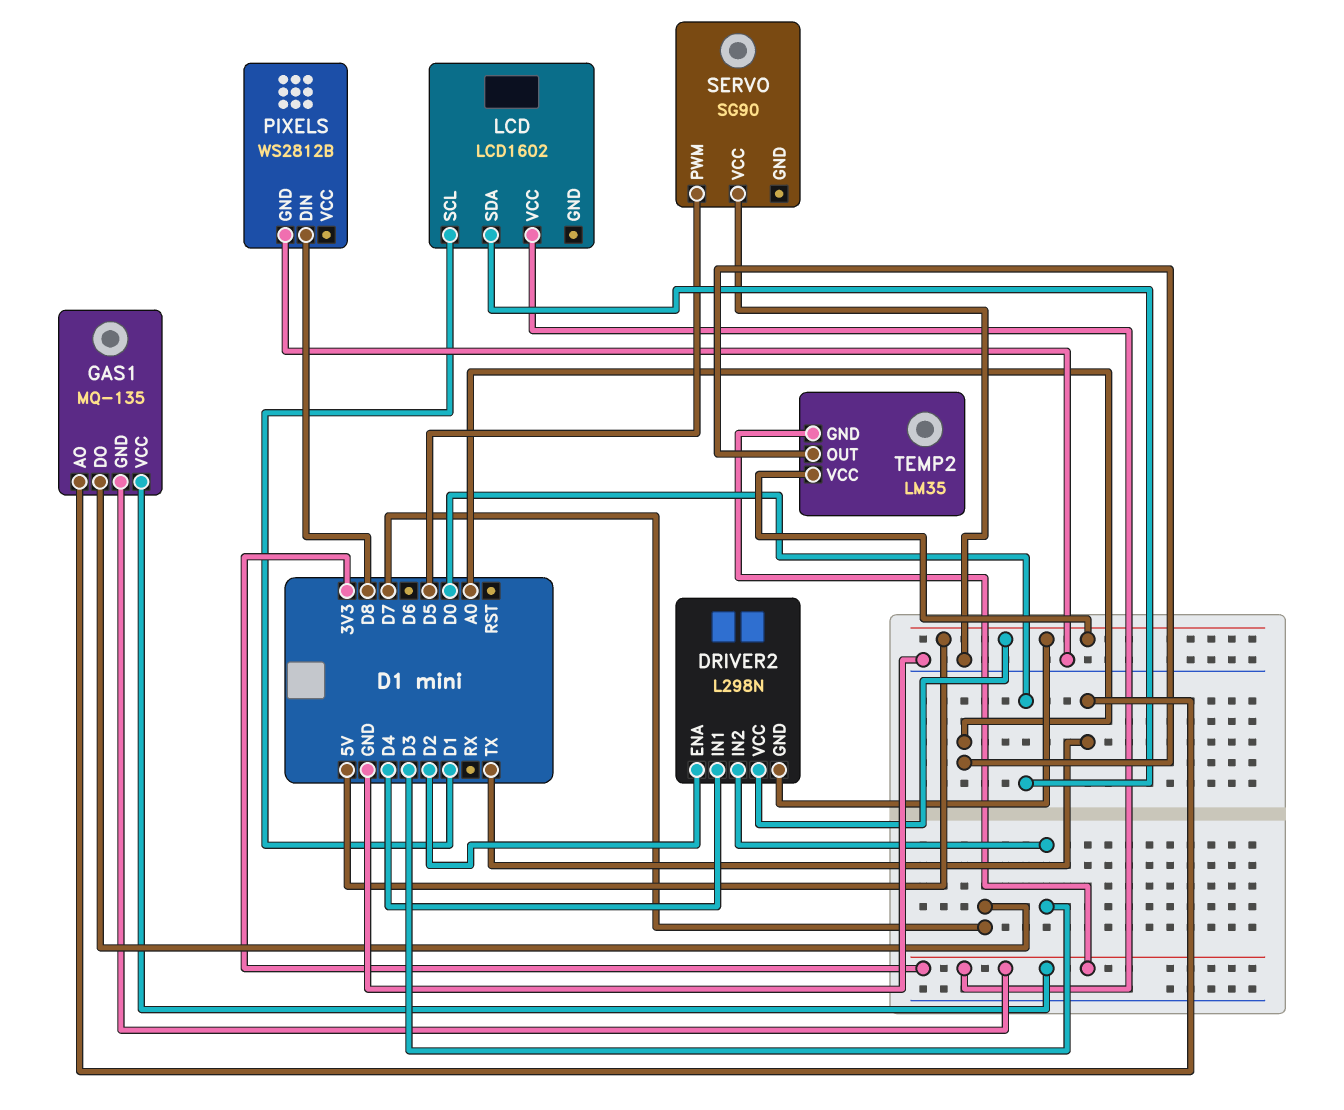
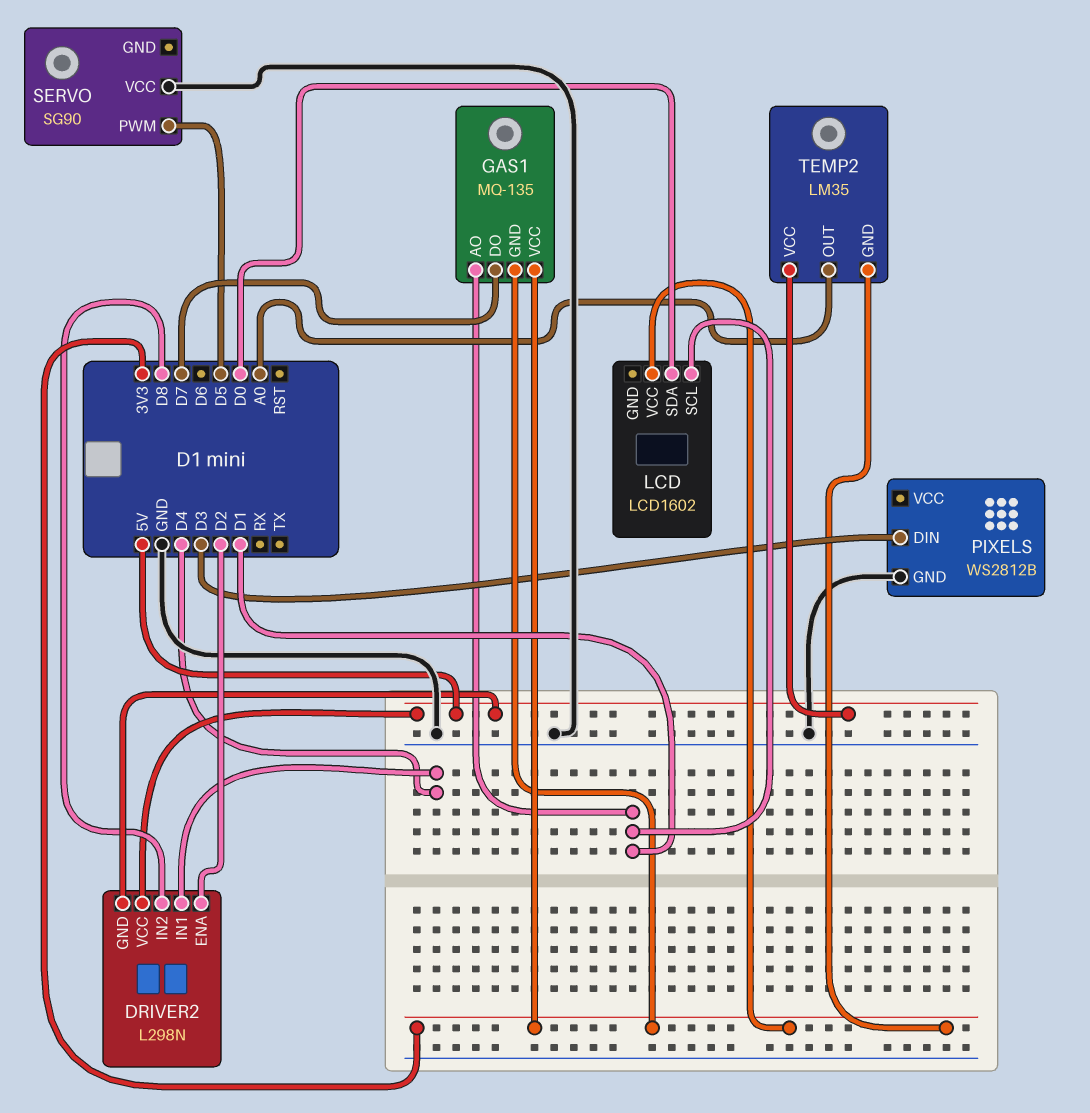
DRIVER2 pin IN2: D3 -> D8
GAS1 pin AO: TX -> D1
PIXELS pin DIN: D8 -> D3

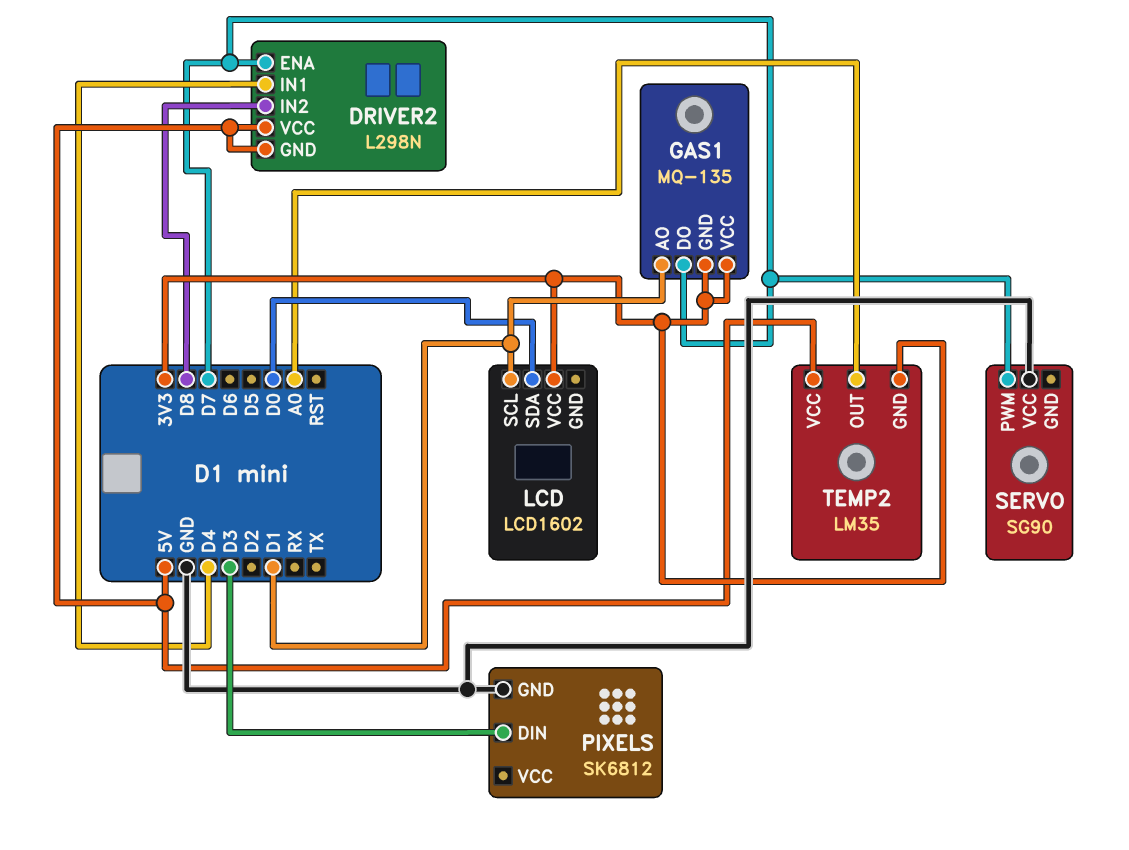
DRIVER2 pin ENA: D2 -> D7
PIXELS: WS2812B -> SK6812
SERVO pin PWM: D5 -> D7

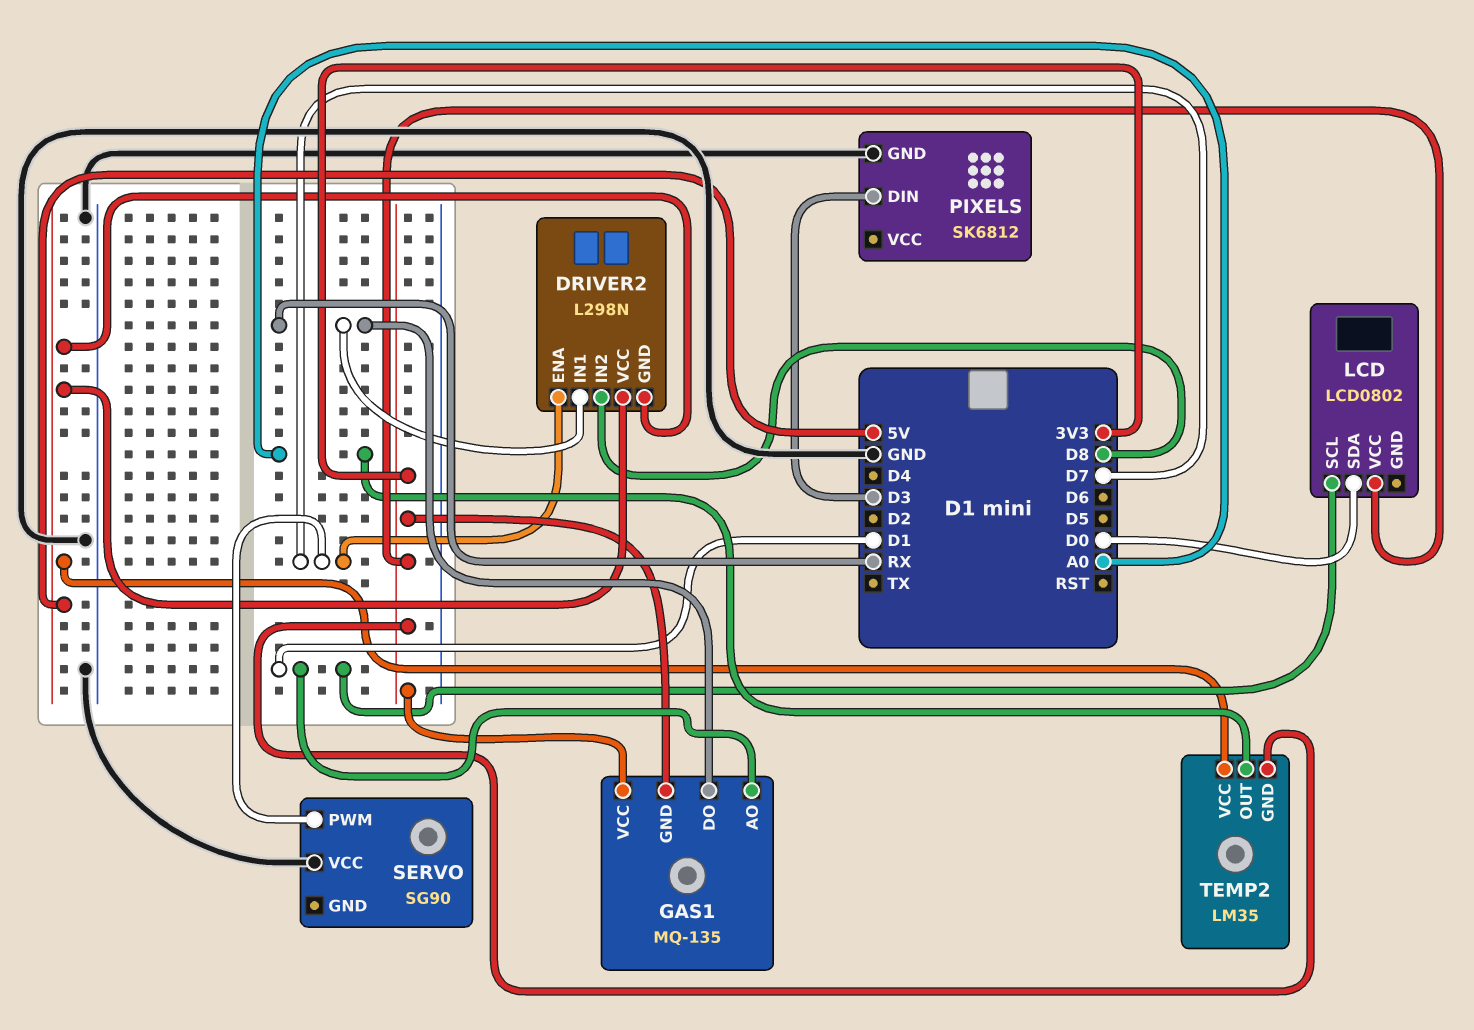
DRIVER2 pin IN1: D4 -> RX
GAS1 pin DO: D7 -> RX
LCD: LCD1602 -> LCD0802

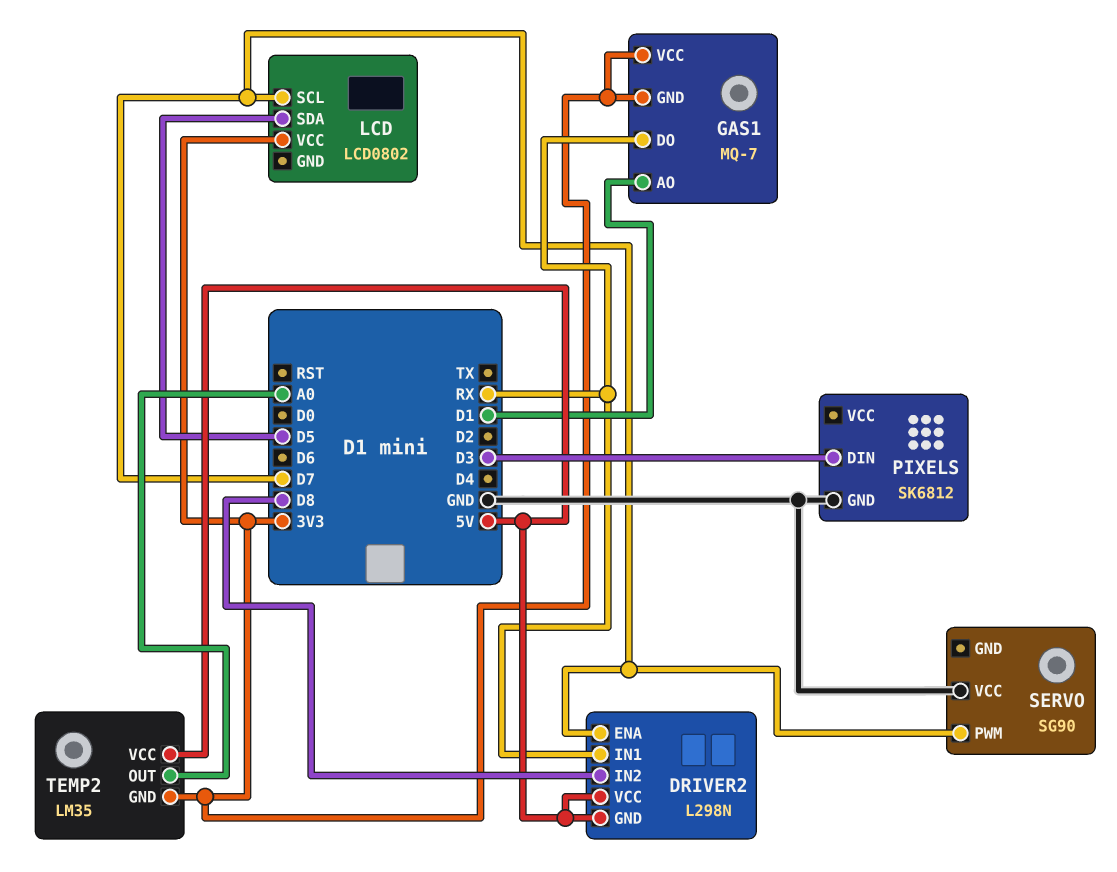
GAS1: MQ-135 -> MQ-7
LCD pin SCL: D1 -> D7
LCD pin SDA: D0 -> D5

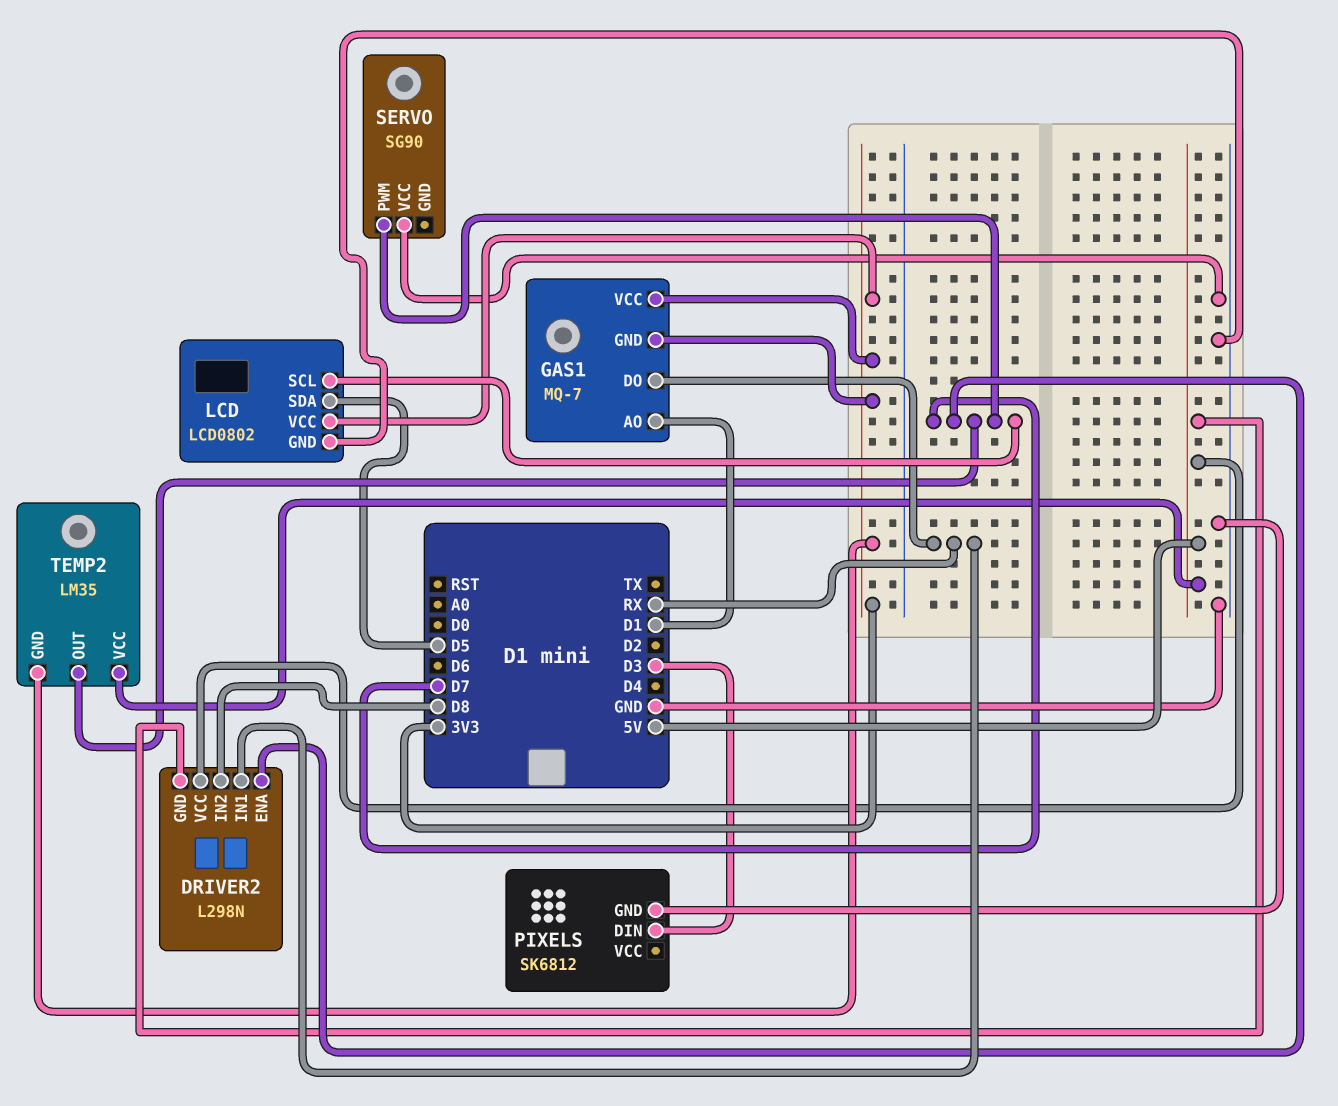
LCD pin GND: none -> GND
TEMP2 pin OUT: A0 -> D7

